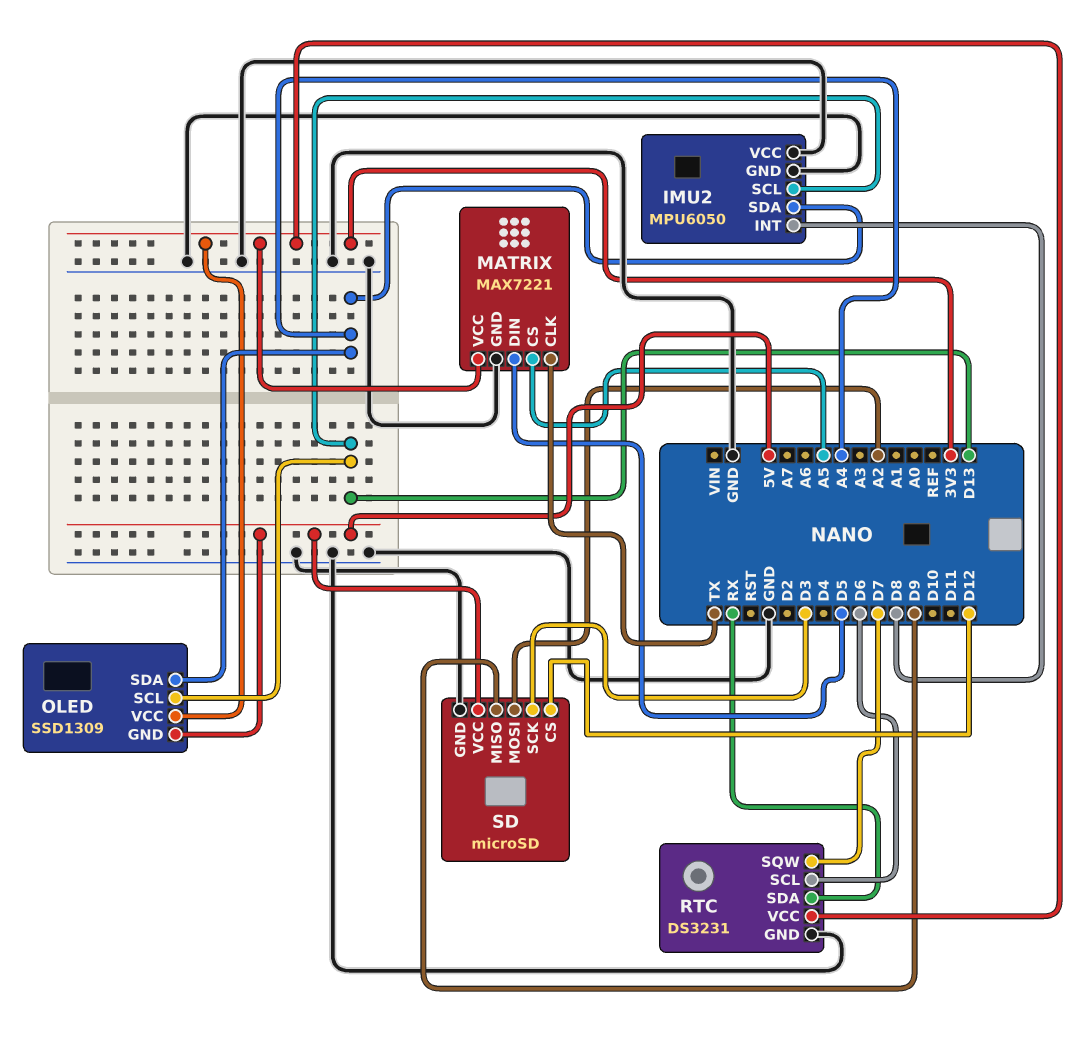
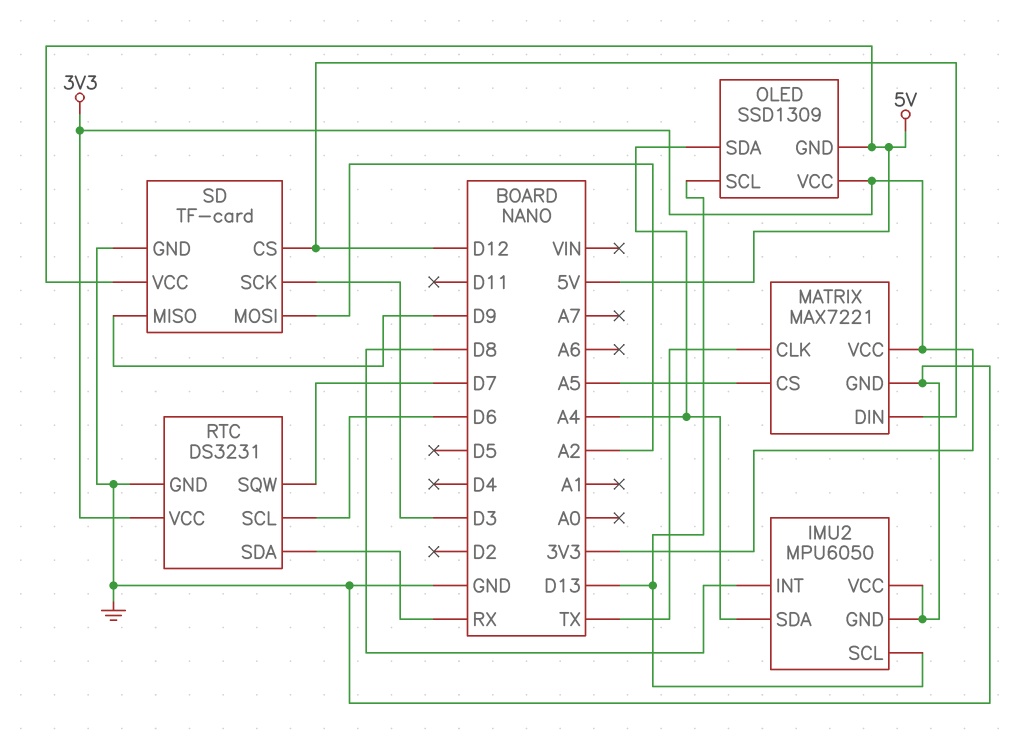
MATRIX pin DIN: D5 -> D12
SD: microSD -> TF-card

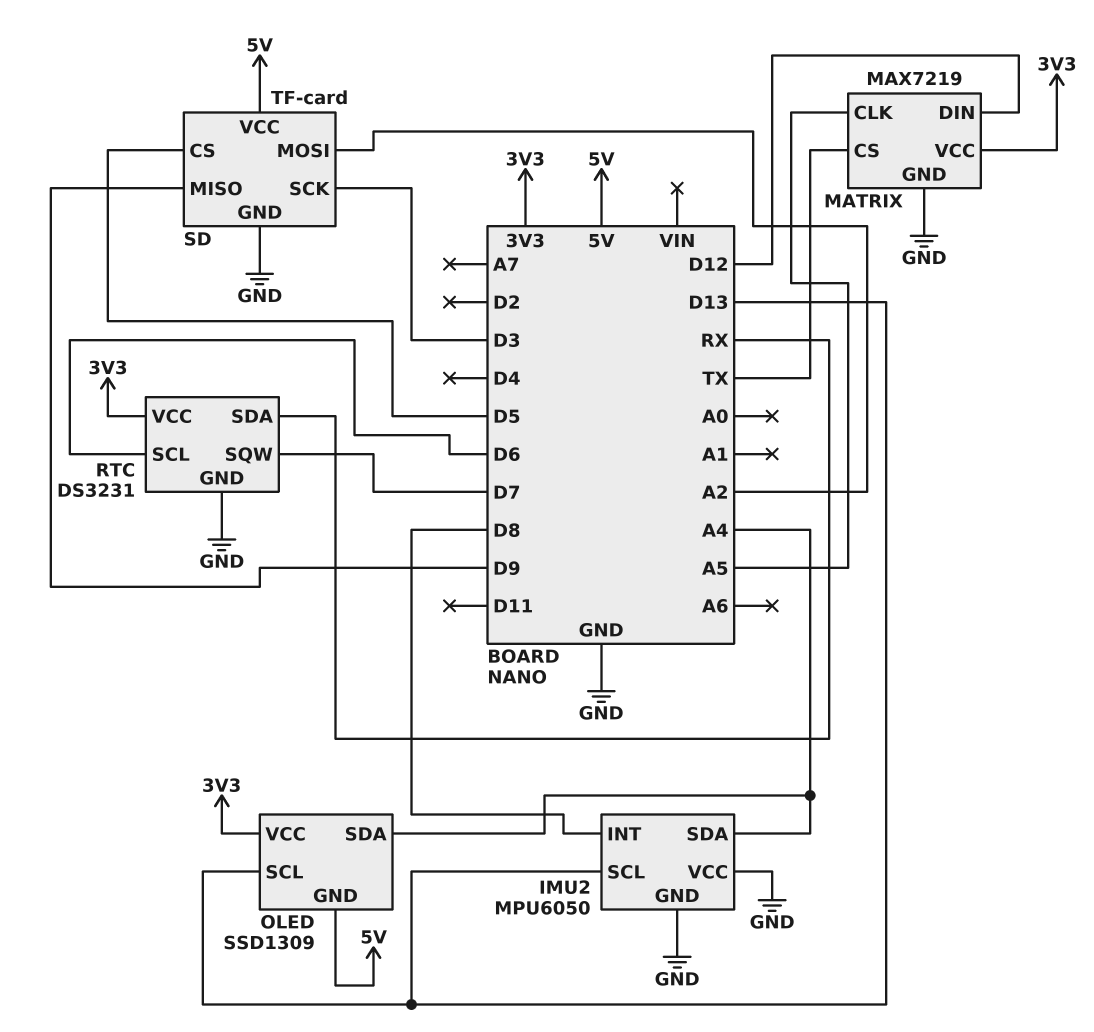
MATRIX: MAX7221 -> MAX7219
MATRIX pin CLK: TX -> A5
MATRIX pin CS: A5 -> TX
SD pin CS: D12 -> D5

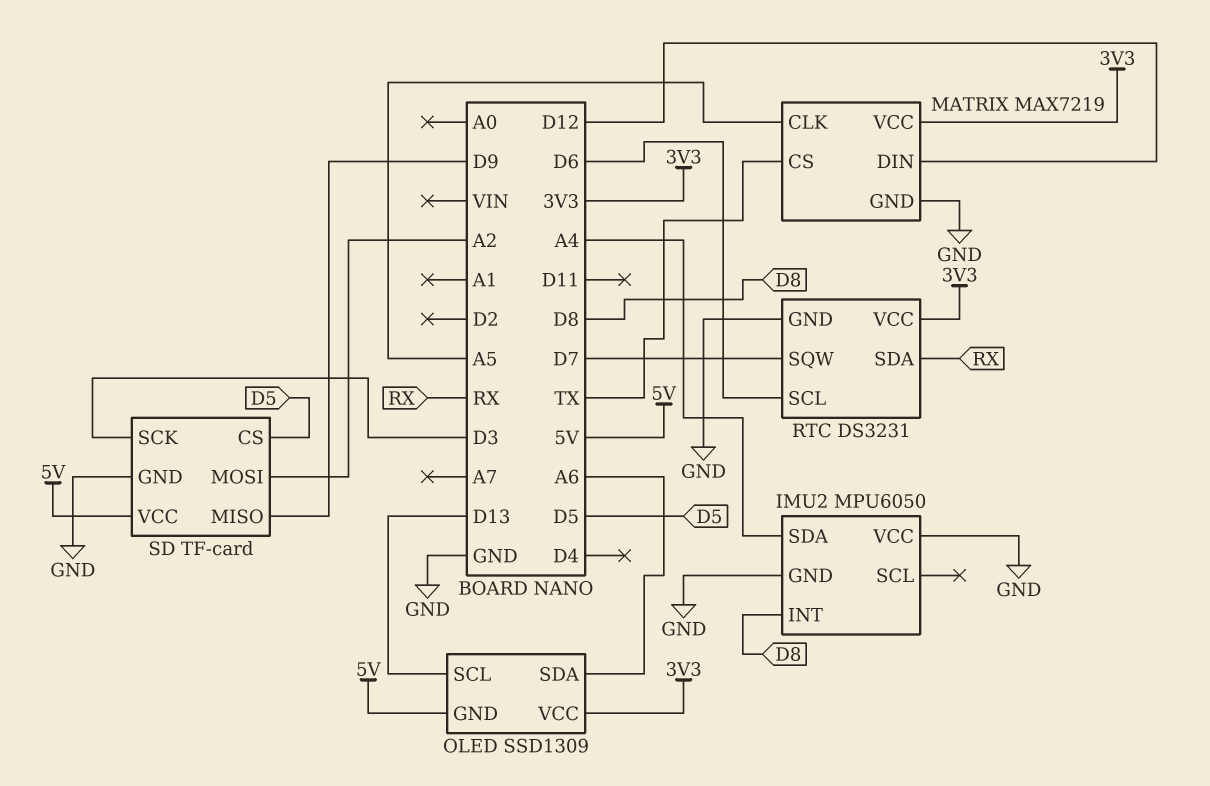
IMU2 pin SCL: D13 -> none
OLED pin SDA: A4 -> A6

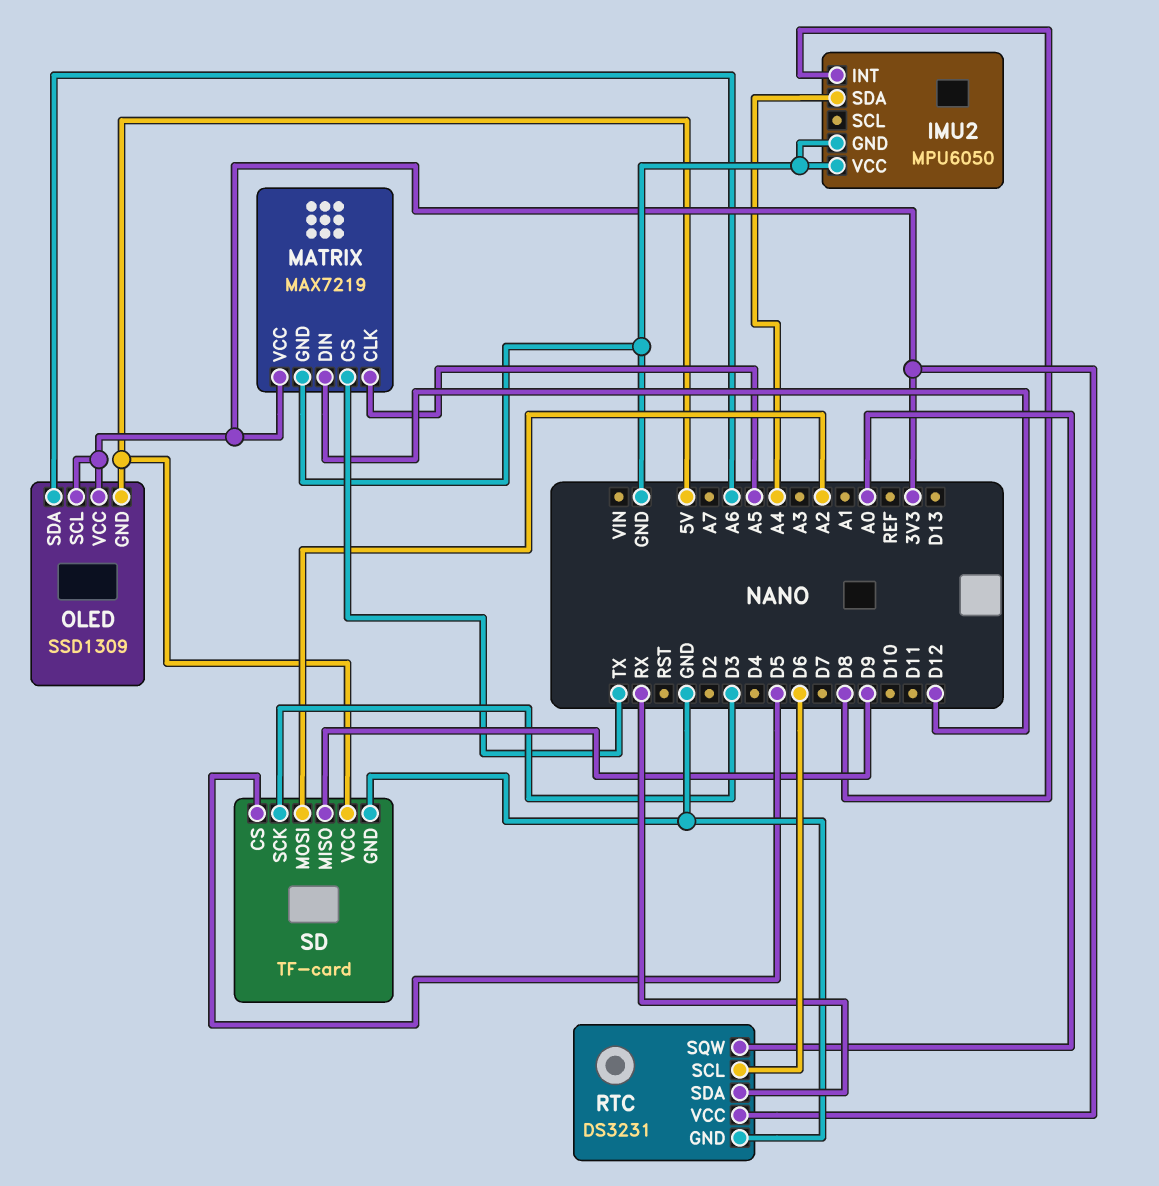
OLED pin SCL: D13 -> 3V3
RTC pin SQW: D7 -> A0

